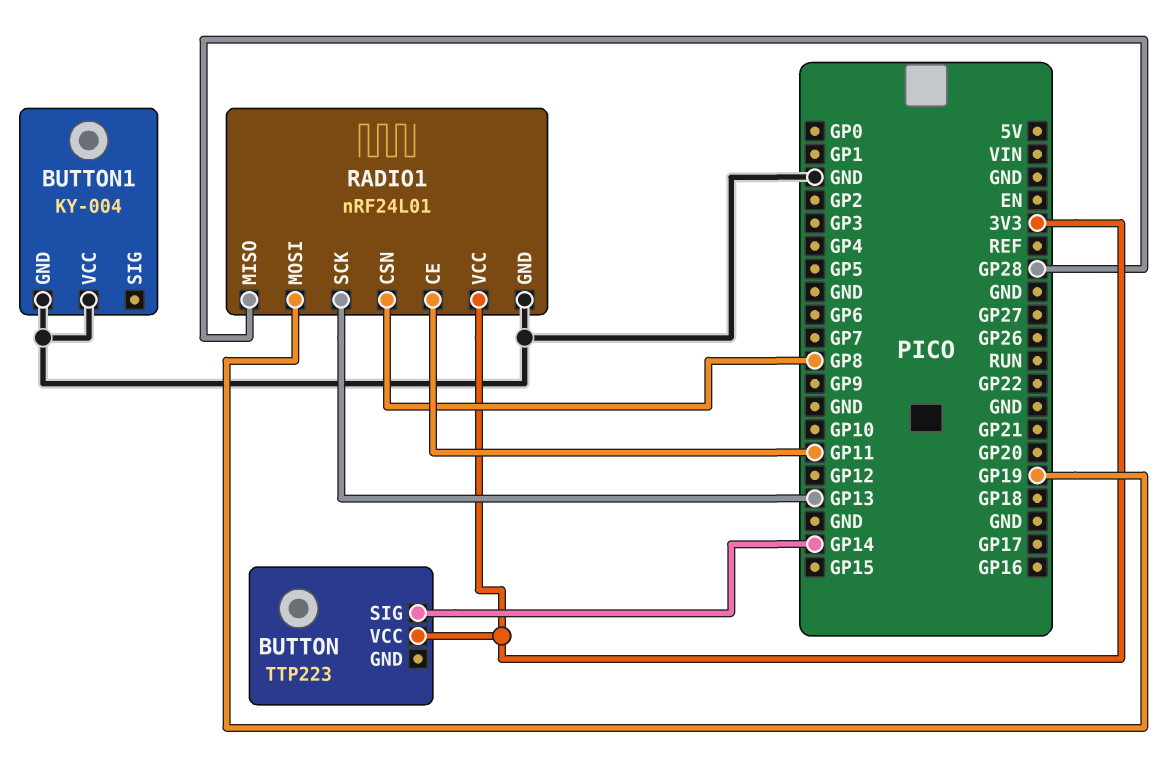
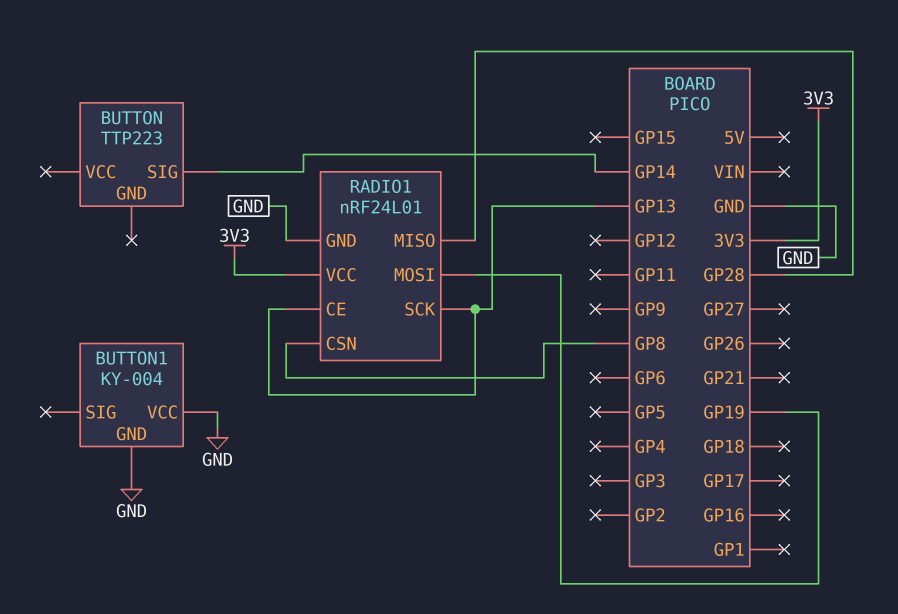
BUTTON pin VCC: 3V3 -> none
RADIO1 pin CE: GP11 -> GP13

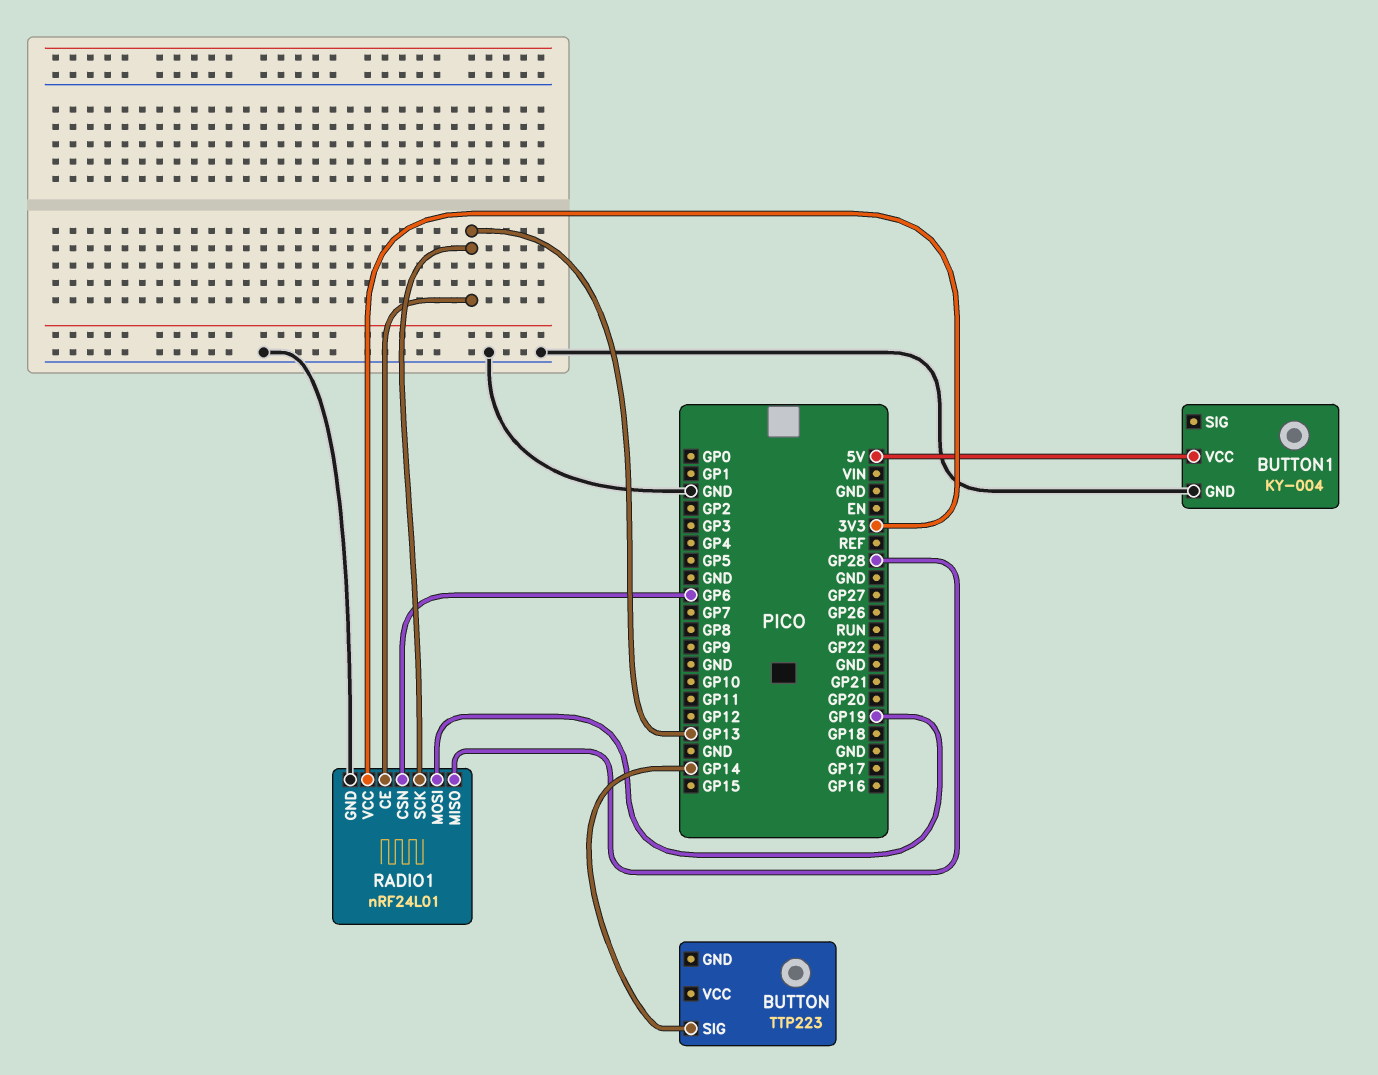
BUTTON1 pin VCC: GND -> 5V
RADIO1 pin CSN: GP8 -> GP6

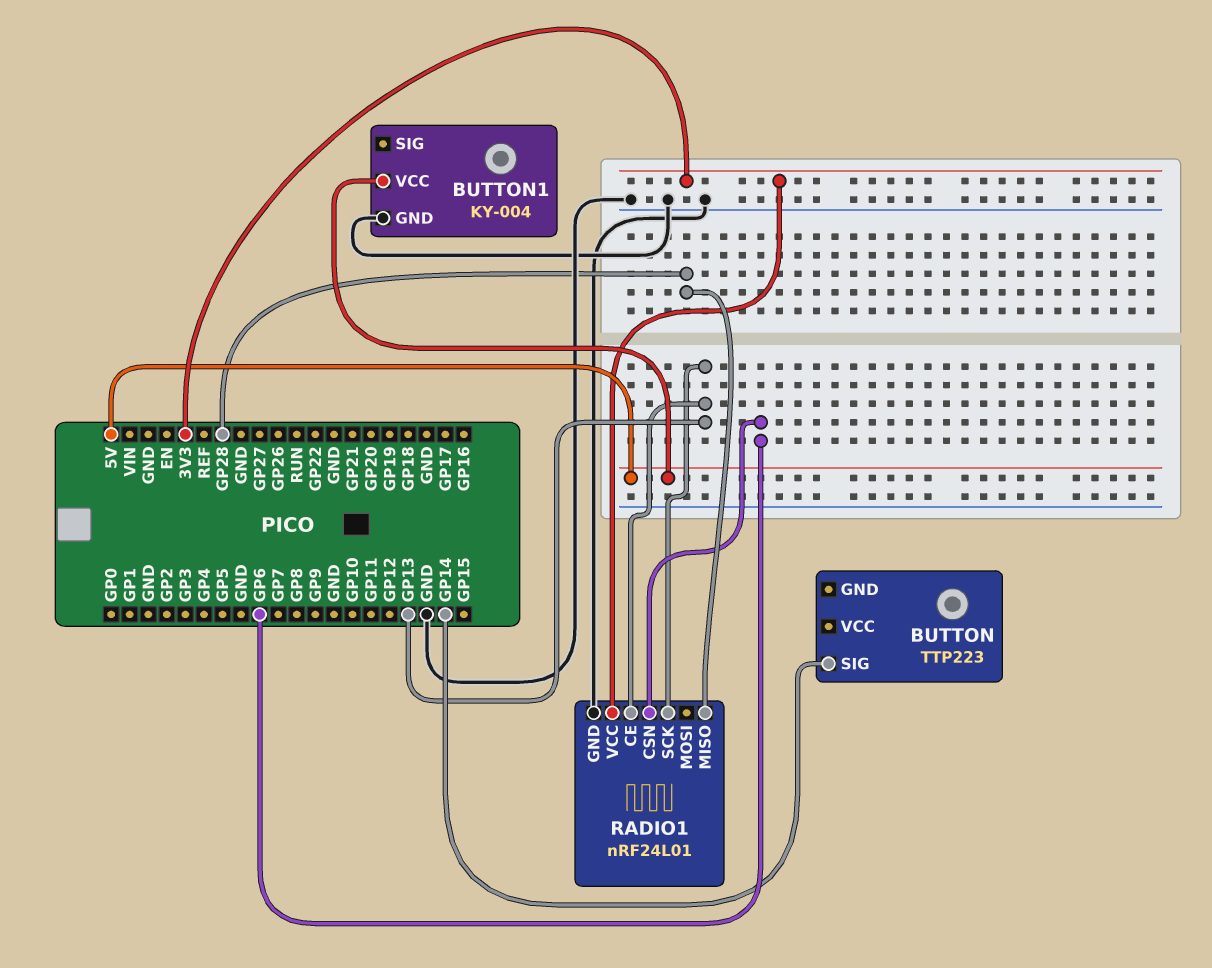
RADIO1 pin MOSI: GP19 -> none

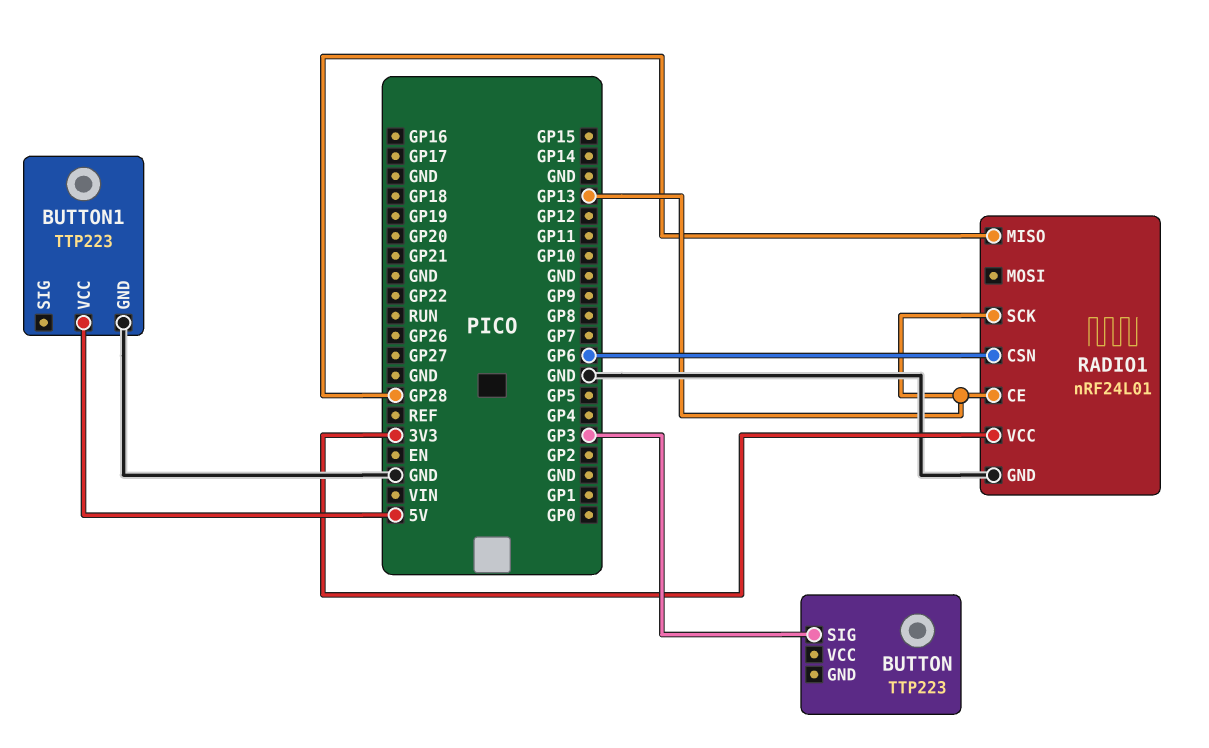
BUTTON pin SIG: GP14 -> GP3
BUTTON1: KY-004 -> TTP223

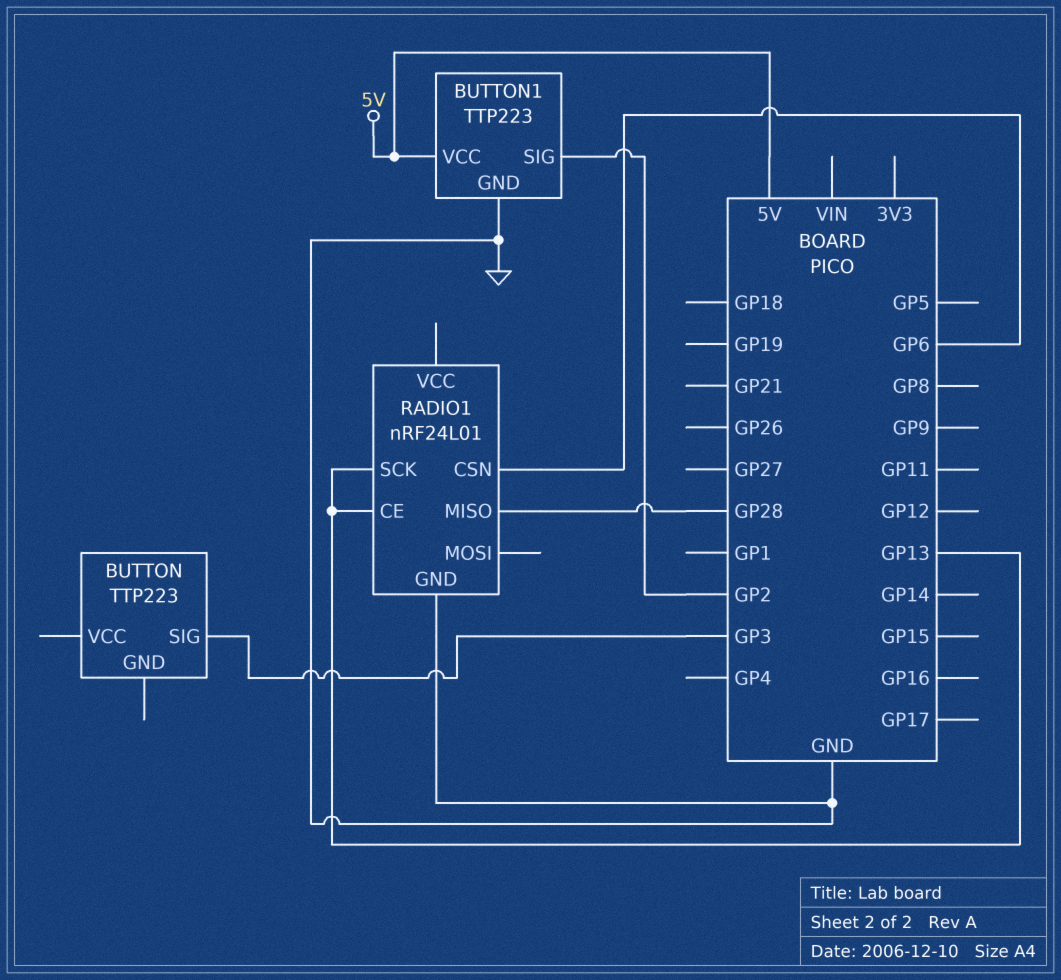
BUTTON1 pin SIG: none -> GP2
RADIO1 pin VCC: 3V3 -> none

